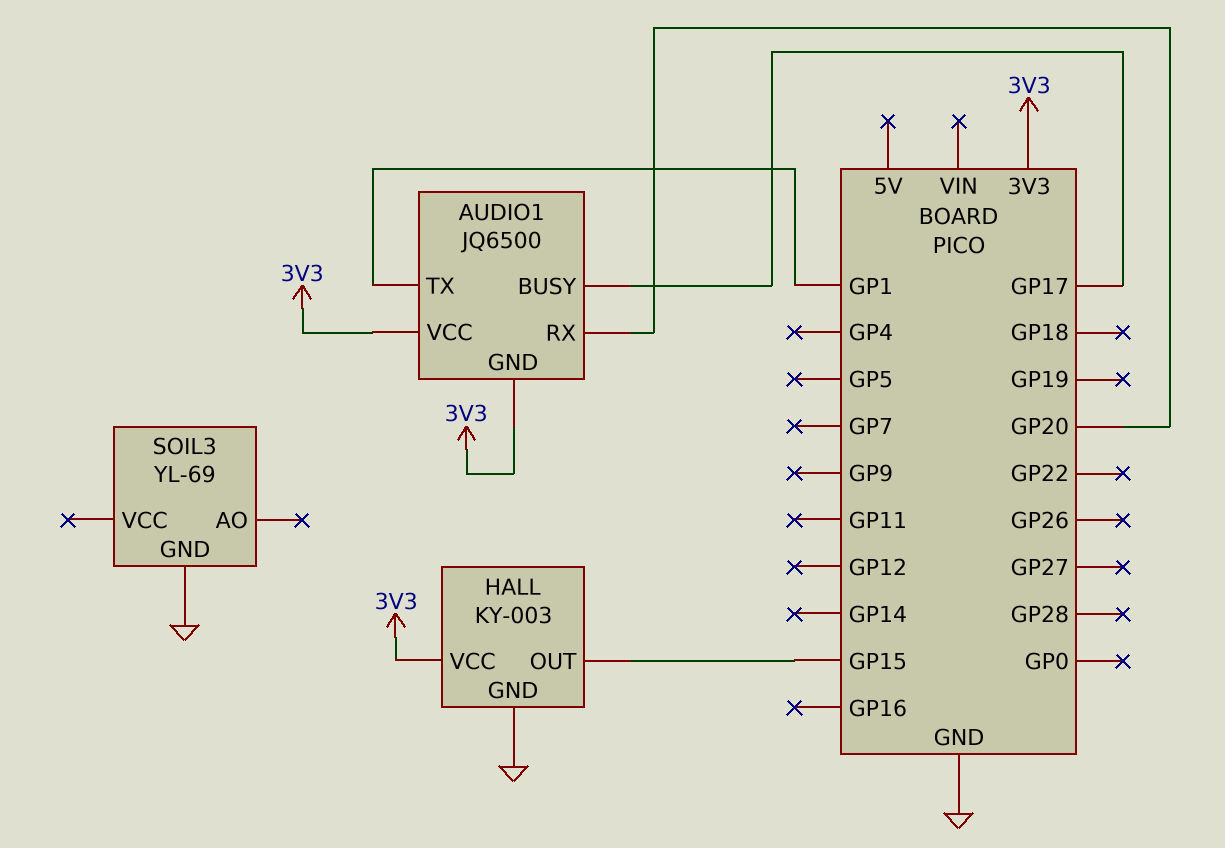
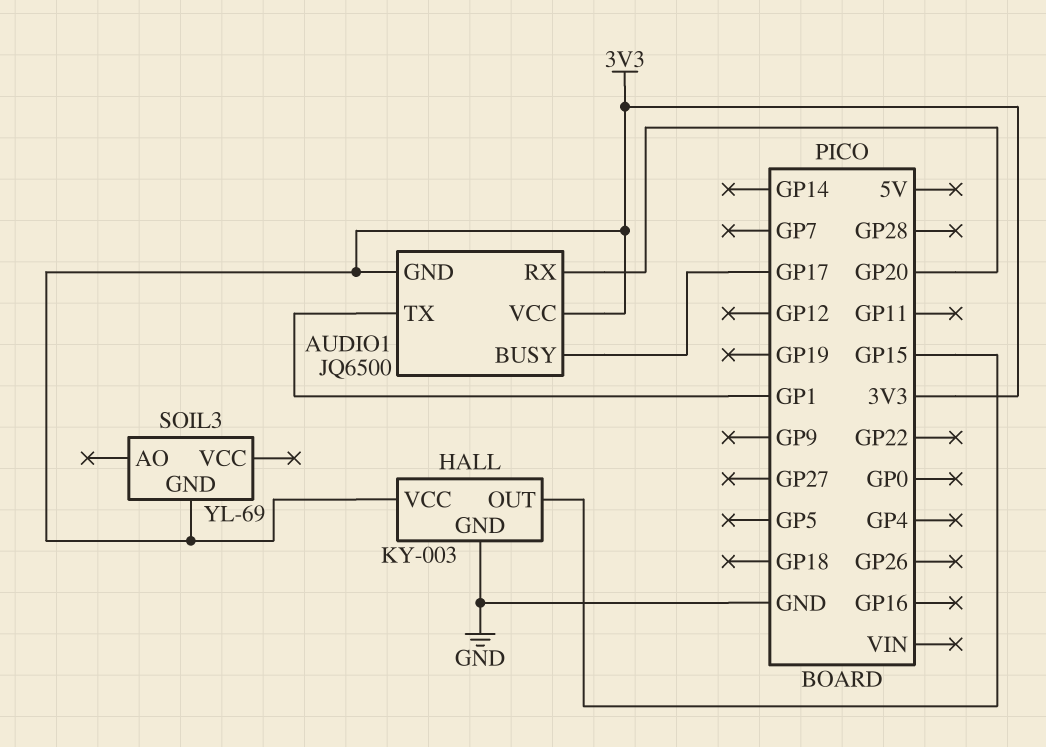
SOIL3 pin GND: GND -> 3V3

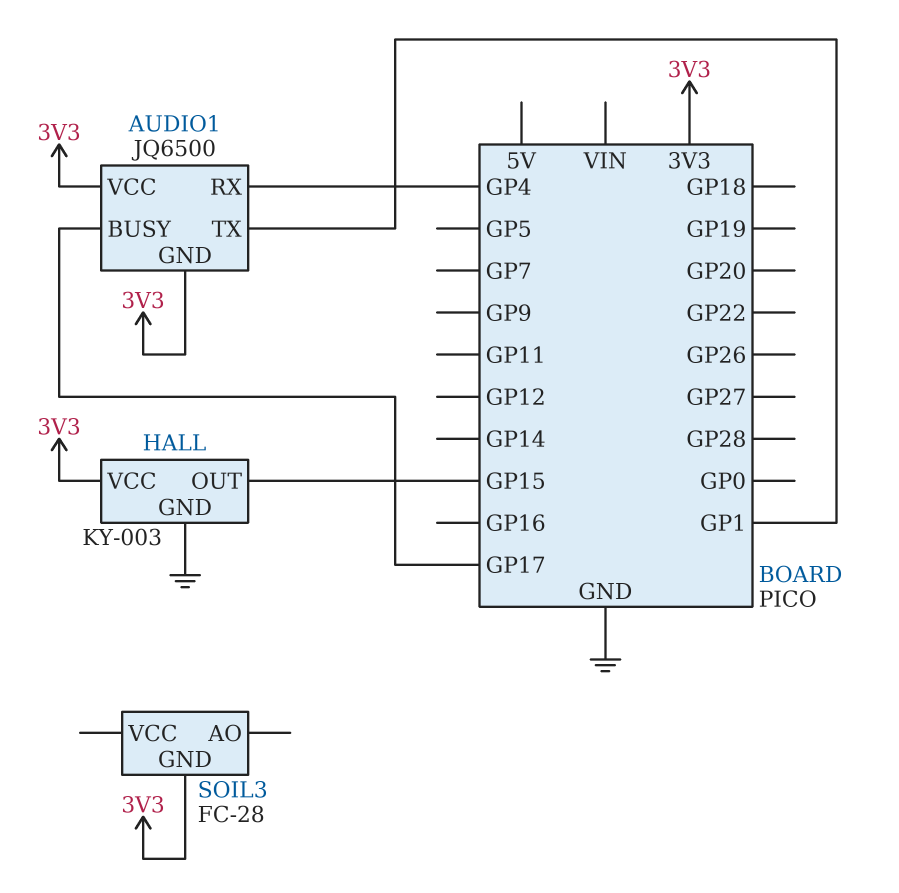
AUDIO1 pin RX: GP20 -> GP4
SOIL3: YL-69 -> FC-28

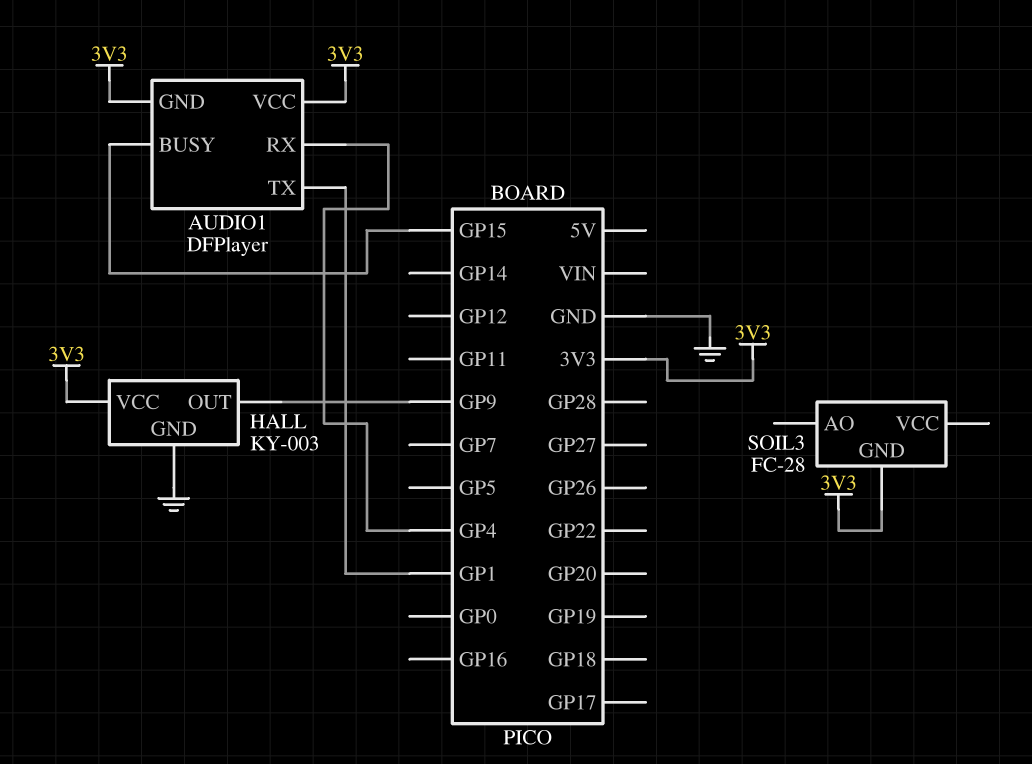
AUDIO1: JQ6500 -> DFPlayer
AUDIO1 pin BUSY: GP17 -> GP15
HALL pin OUT: GP15 -> GP9

